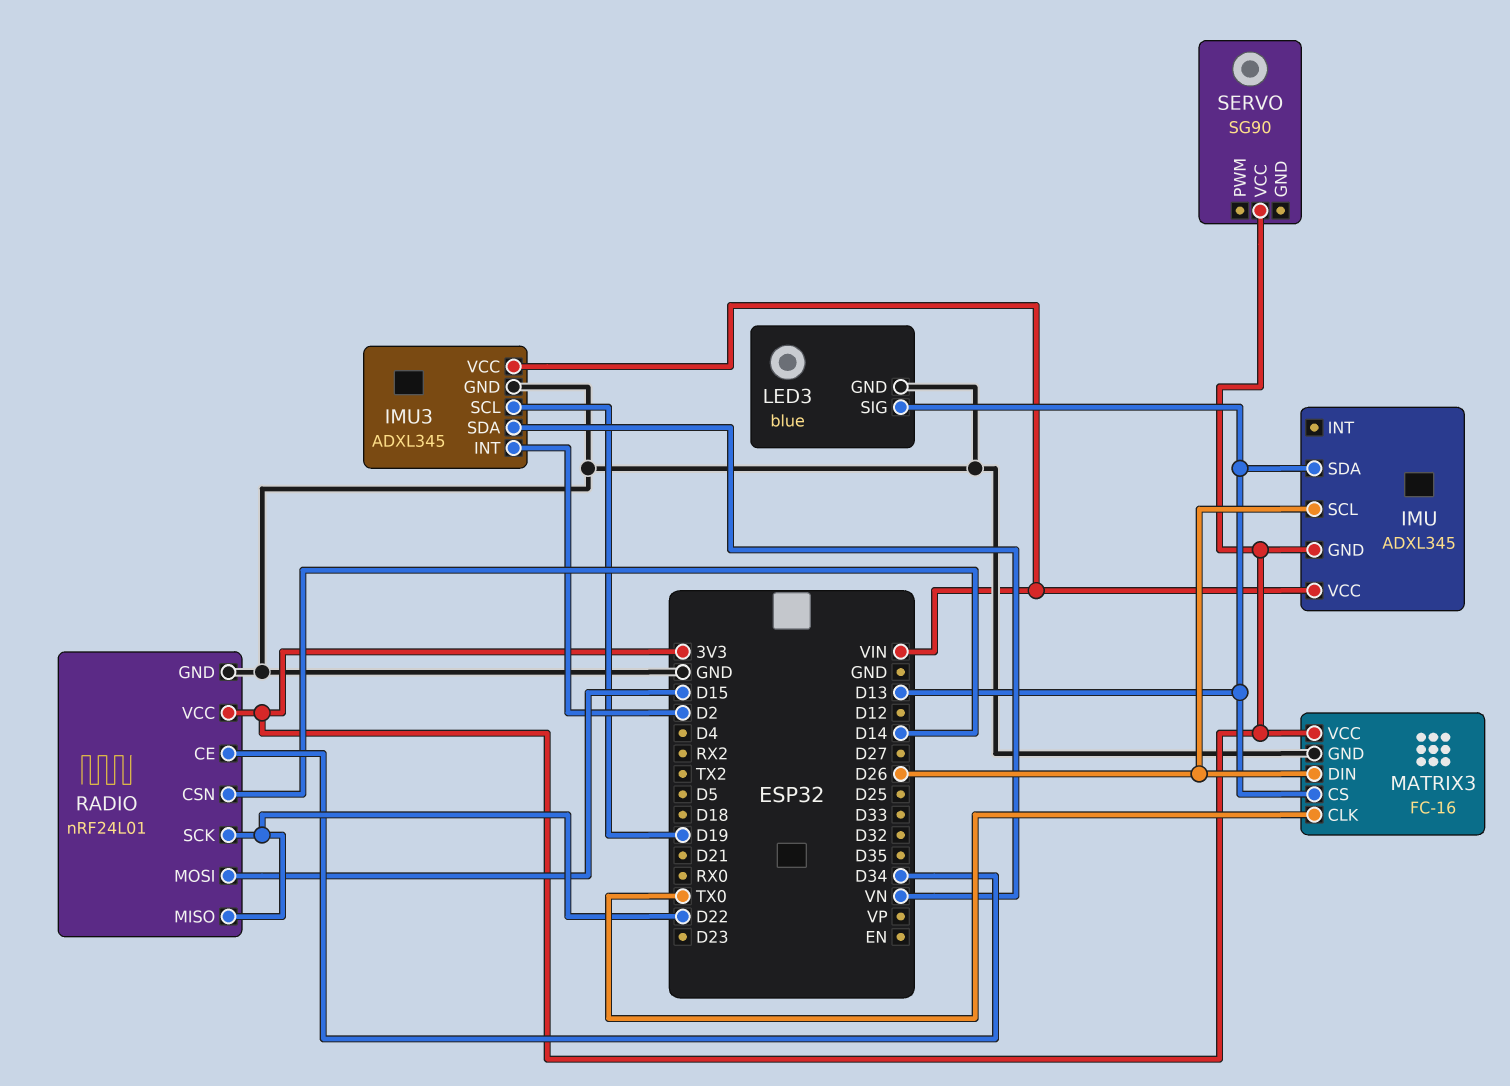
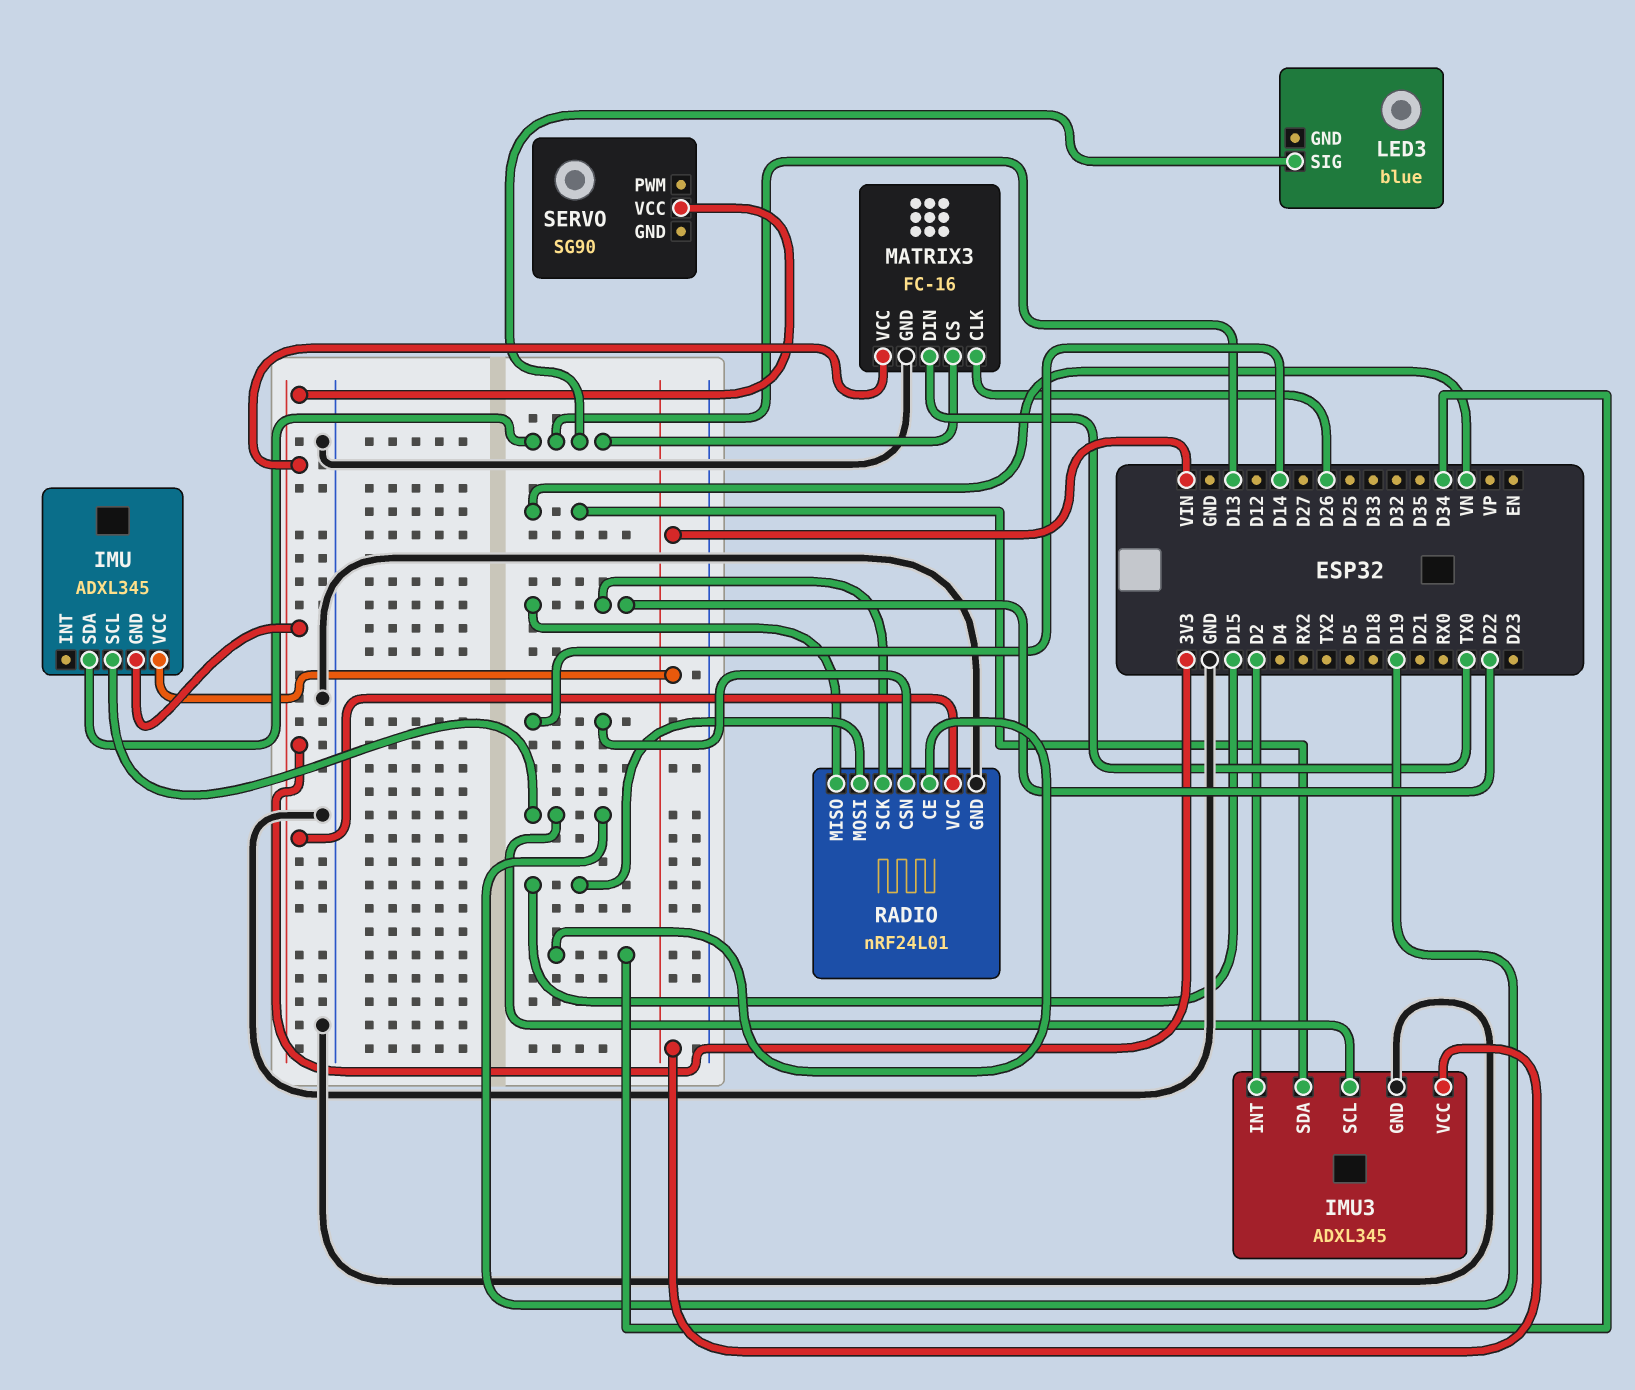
IMU pin SCL: D26 -> D19
LED3 pin GND: GND -> none
MATRIX3 pin CLK: TX0 -> D26
MATRIX3 pin DIN: D26 -> TX0

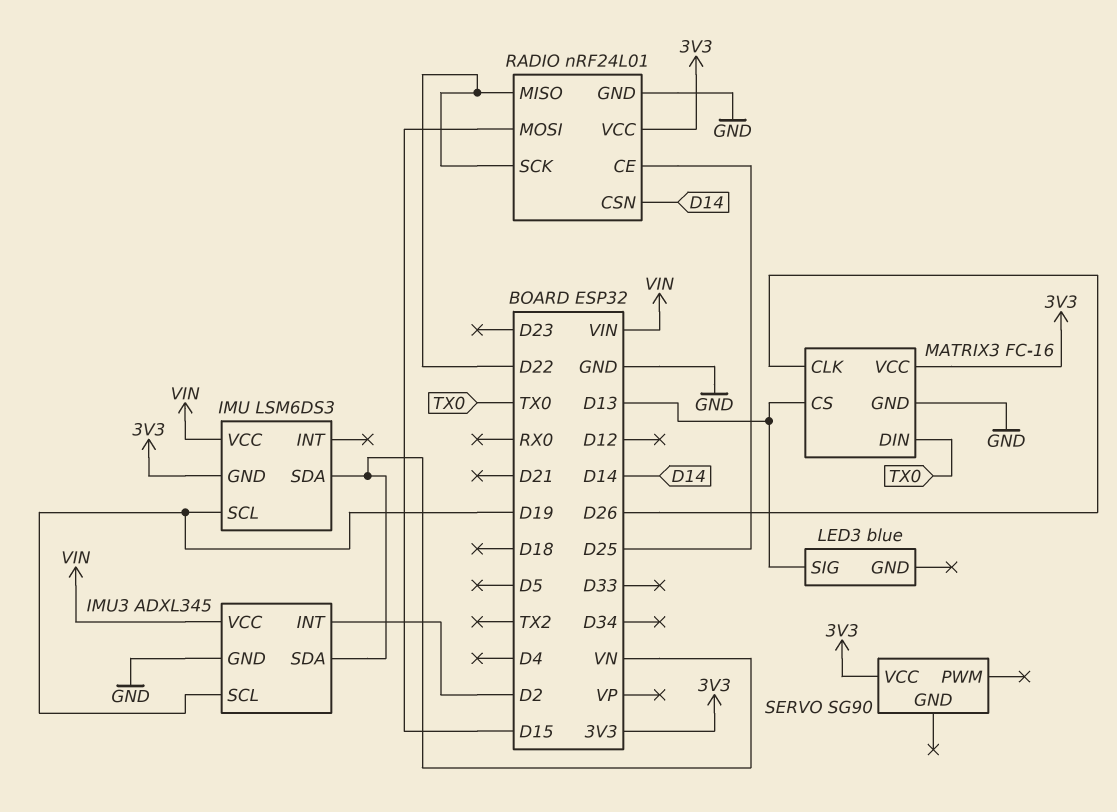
IMU: ADXL345 -> LSM6DS3
IMU pin SDA: D13 -> VN
RADIO pin CE: D34 -> D25

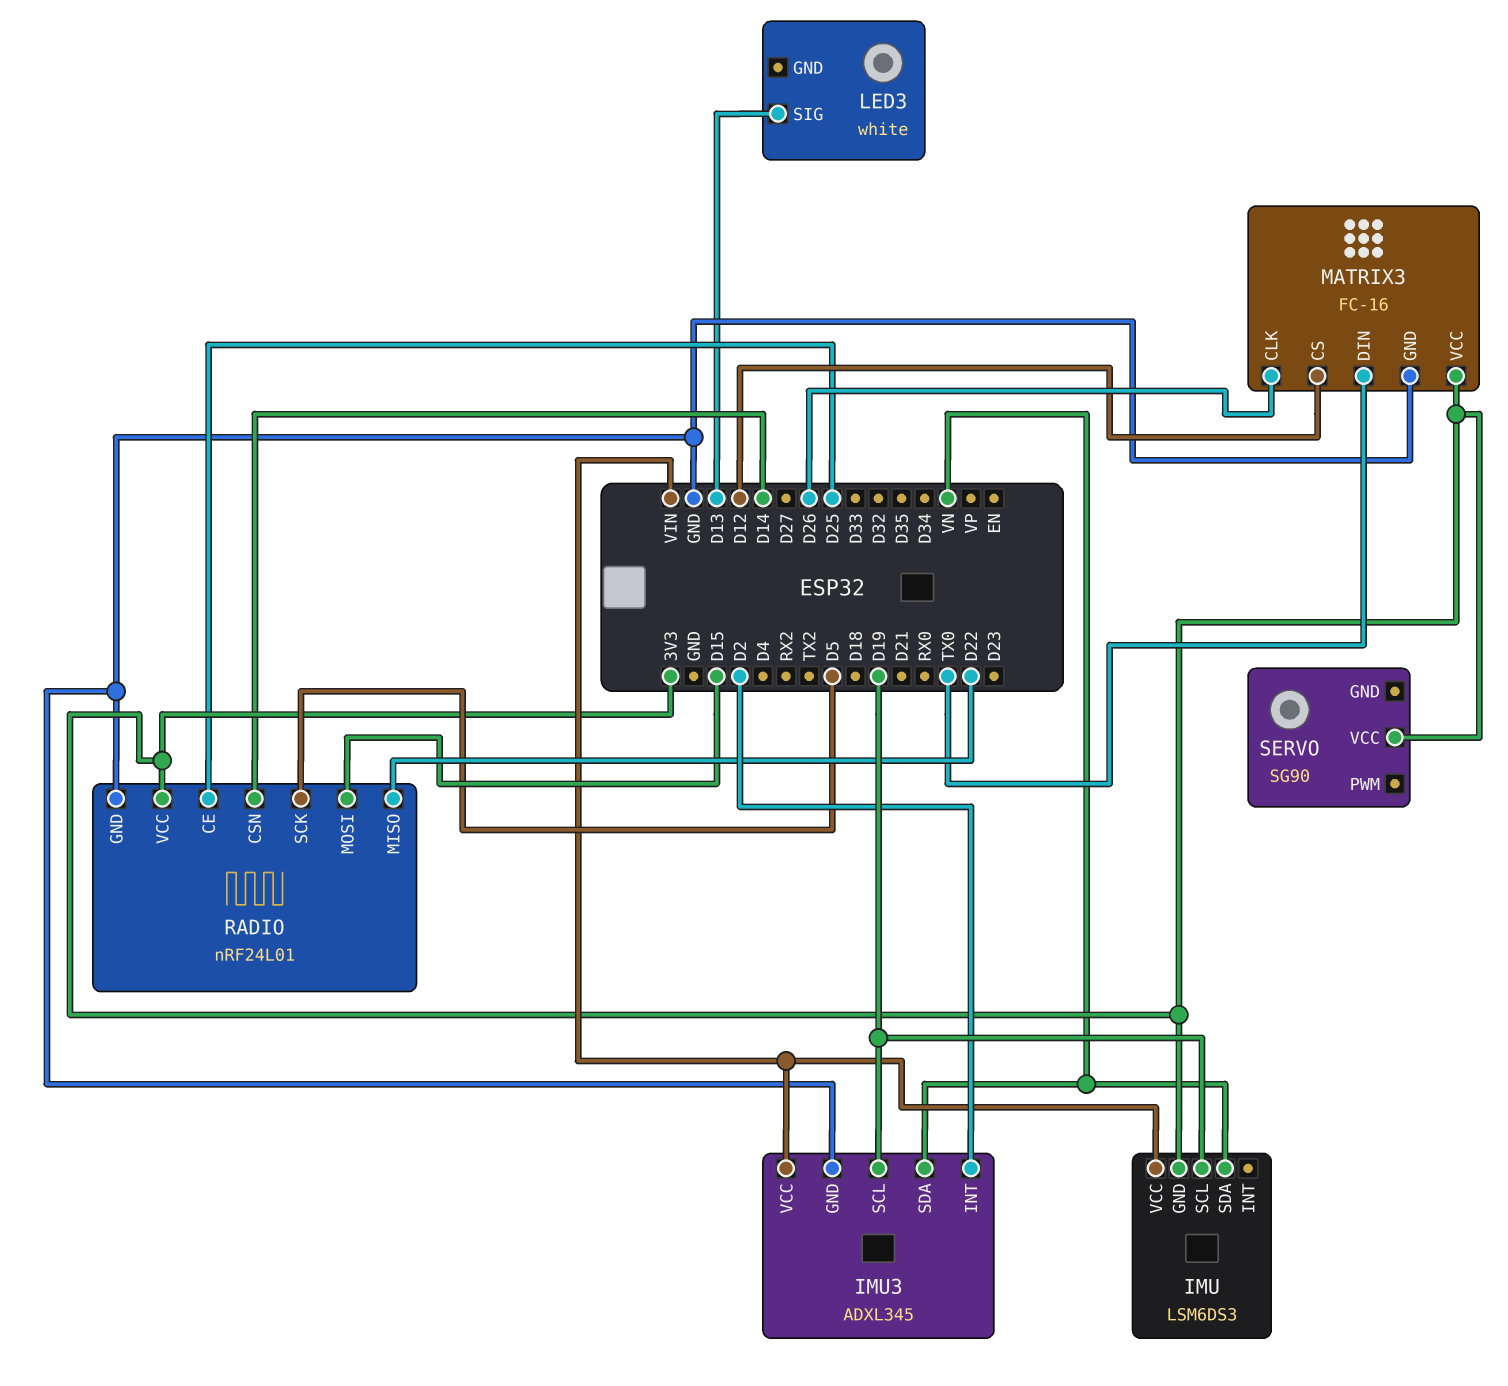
LED3: blue -> white
MATRIX3 pin CS: D13 -> D12
RADIO pin SCK: D22 -> D5

